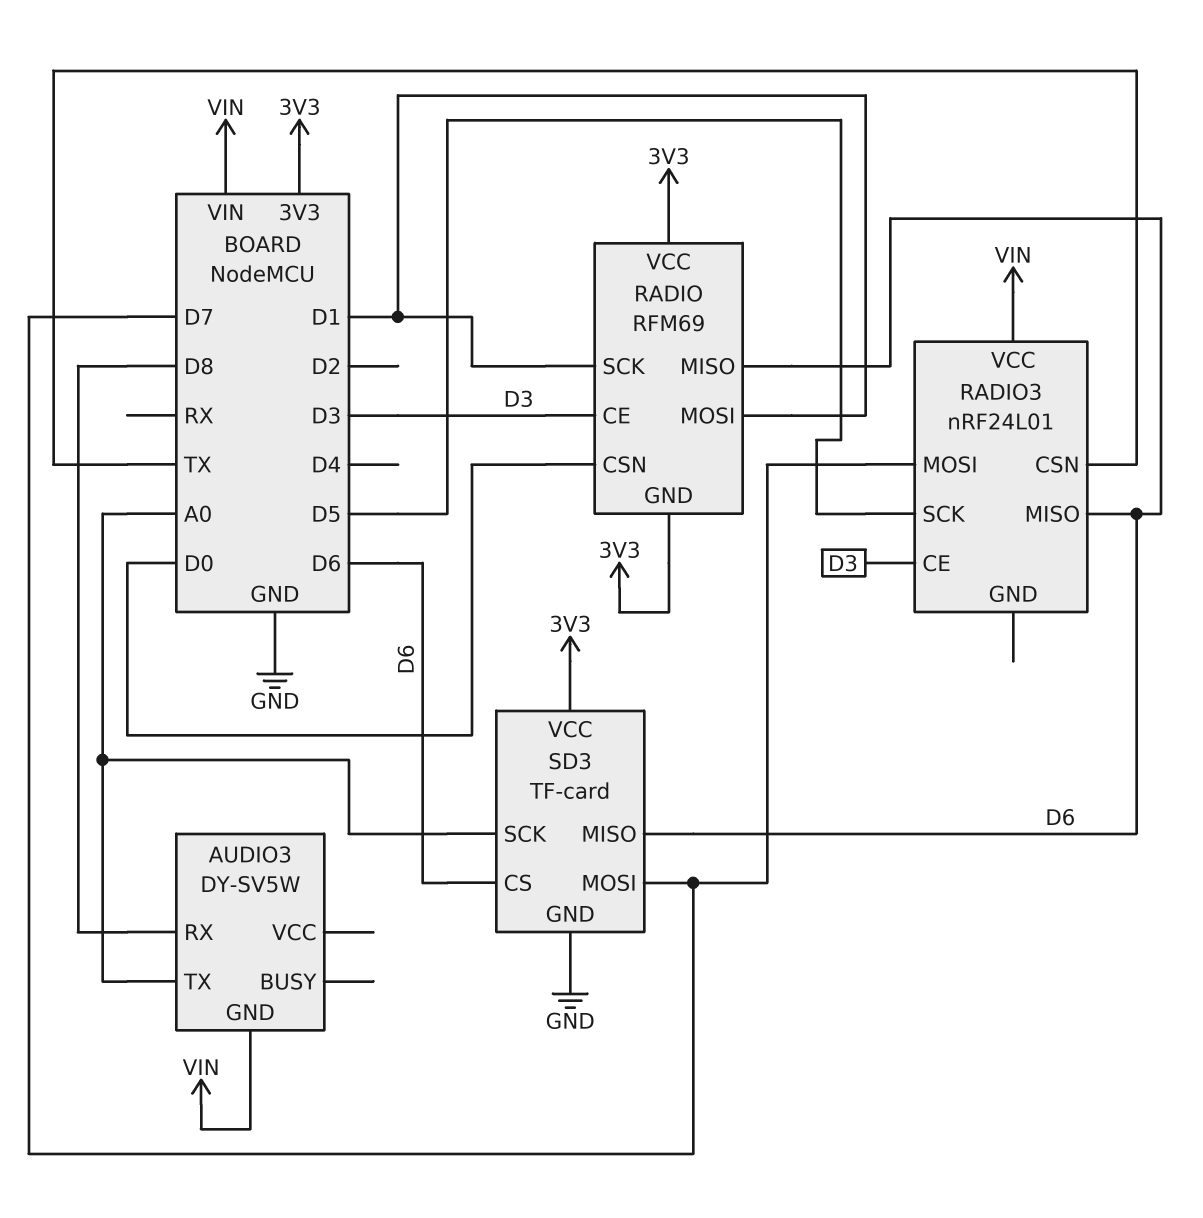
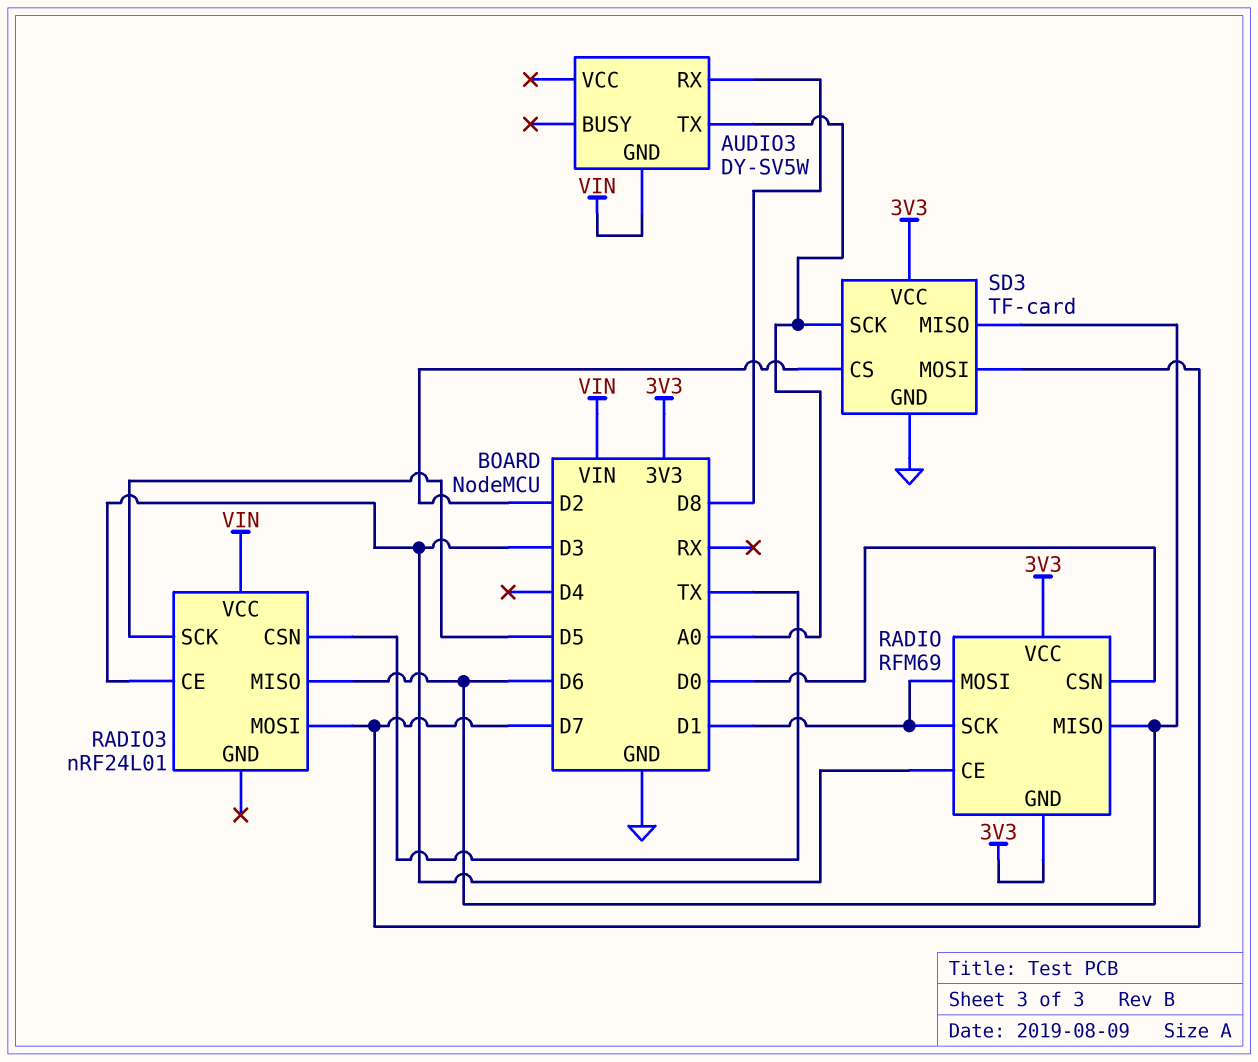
SD3 pin CS: D6 -> D2

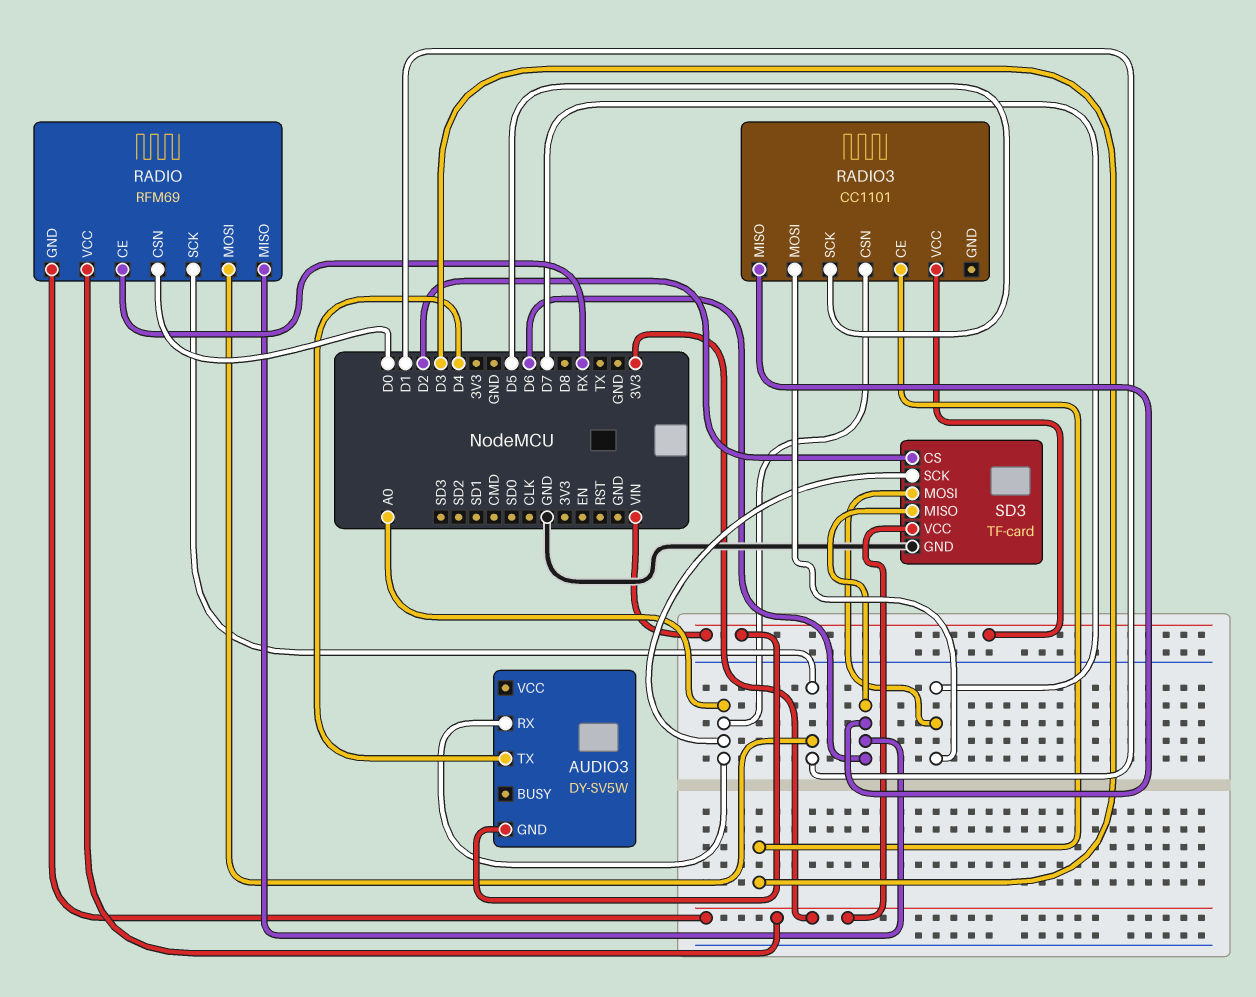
AUDIO3 pin RX: D8 -> A0
AUDIO3 pin TX: A0 -> D4
RADIO pin CE: D3 -> RX
RADIO3: nRF24L01 -> CC1101
RADIO3 pin CSN: TX -> A0

